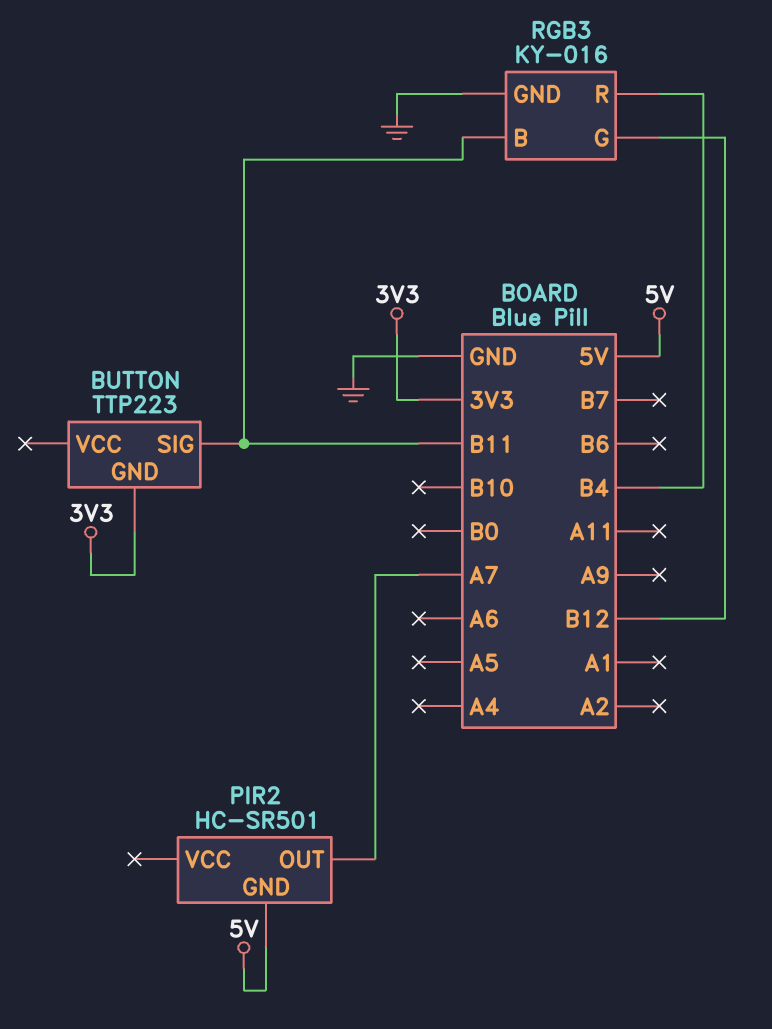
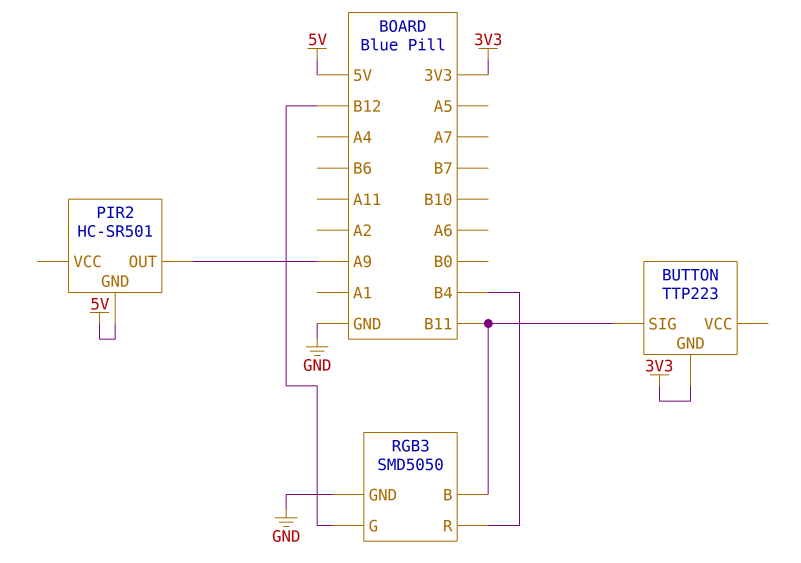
PIR2 pin OUT: A7 -> A9
RGB3: KY-016 -> SMD5050

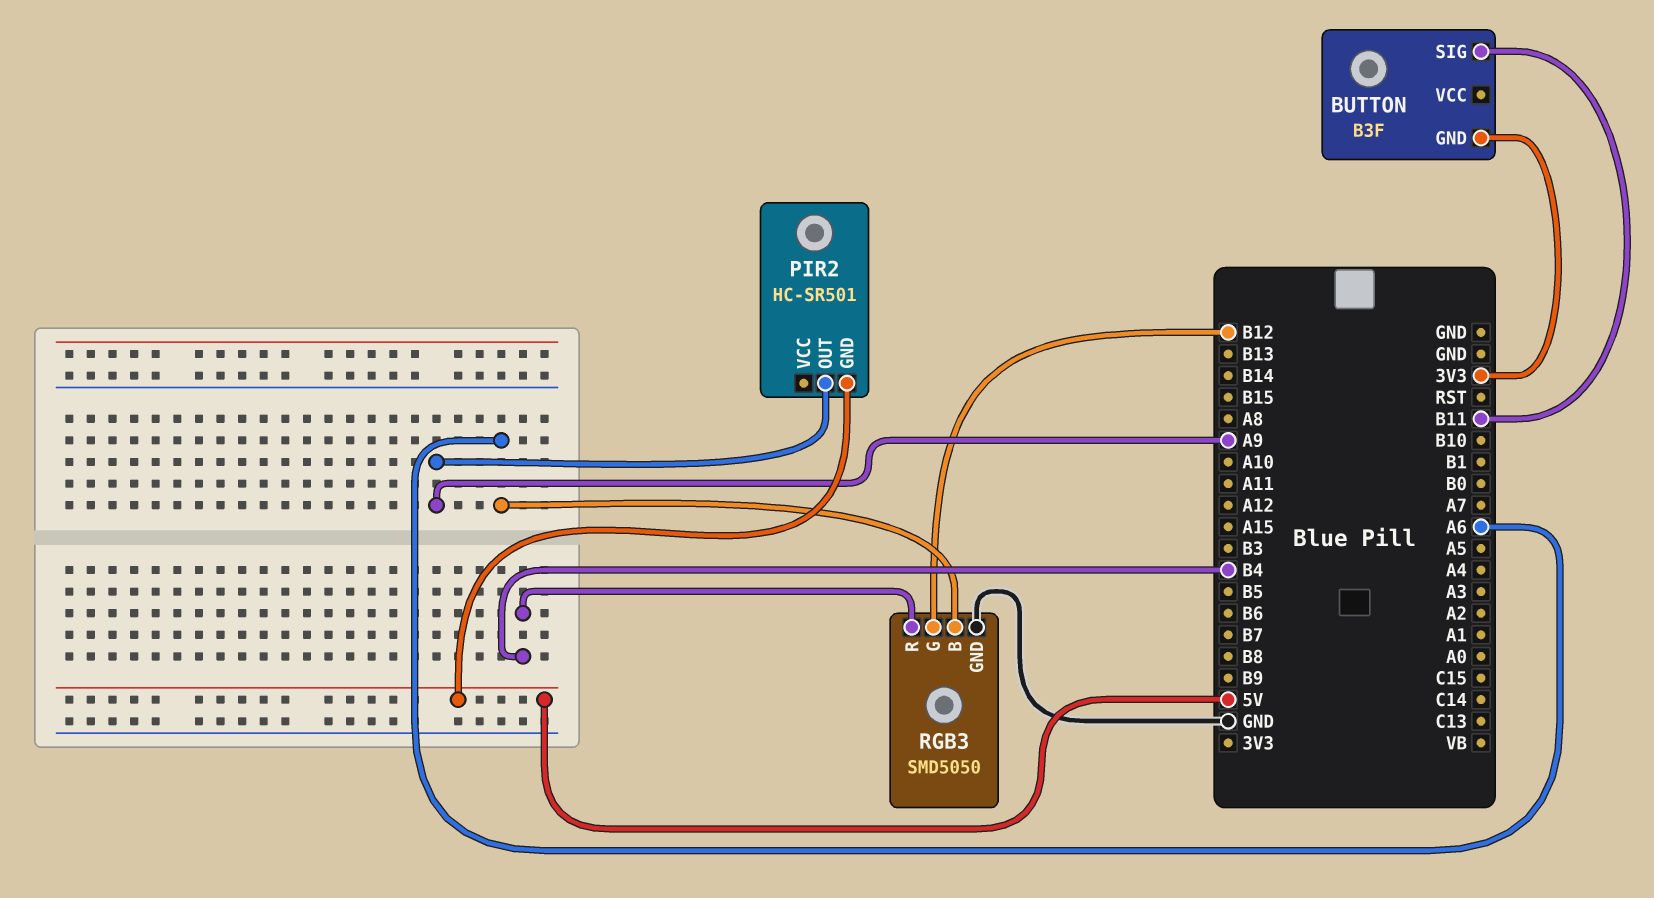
BUTTON: TTP223 -> B3F
RGB3 pin B: B11 -> A6

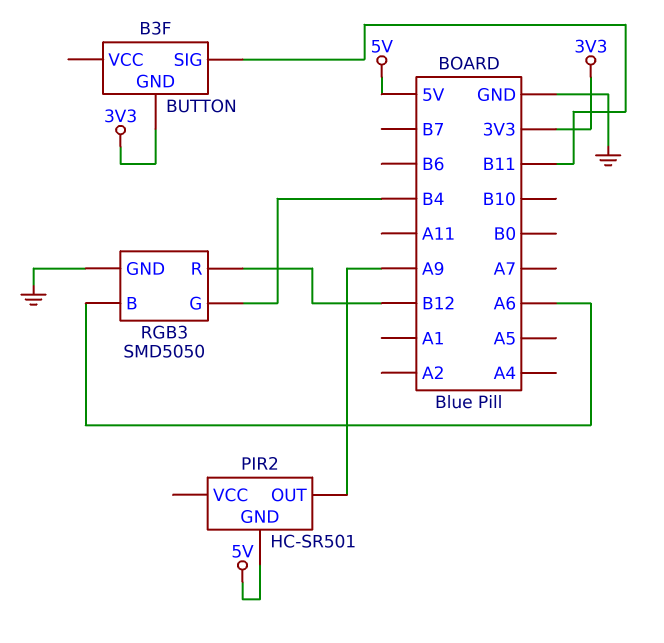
RGB3 pin G: B12 -> B4
RGB3 pin R: B4 -> B12

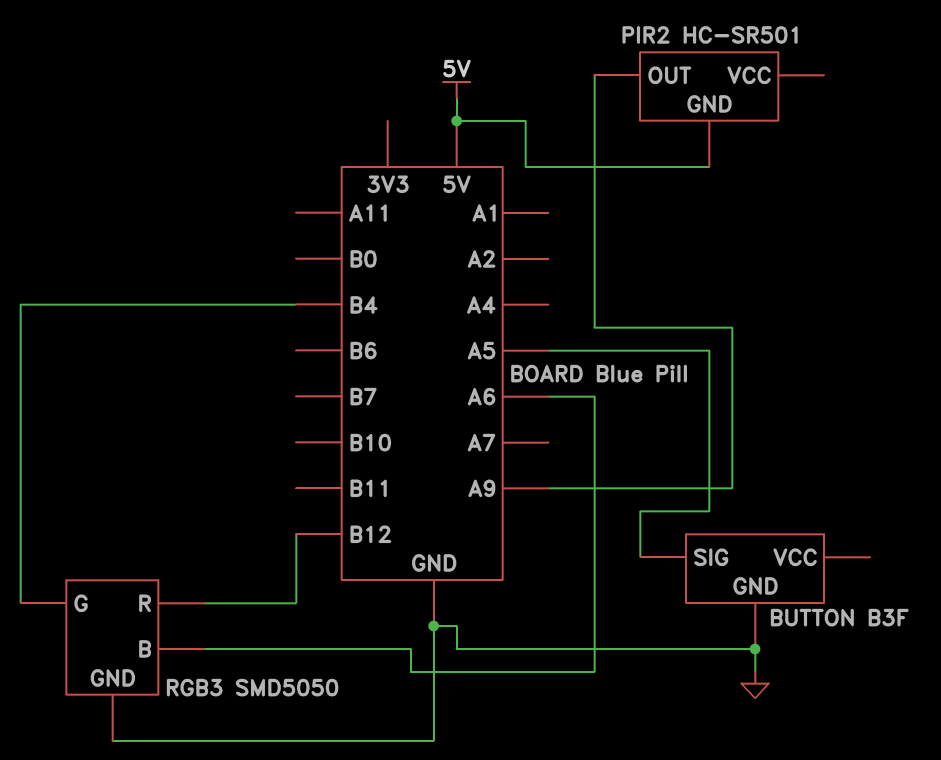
BUTTON pin GND: 3V3 -> GND
BUTTON pin SIG: B11 -> A5

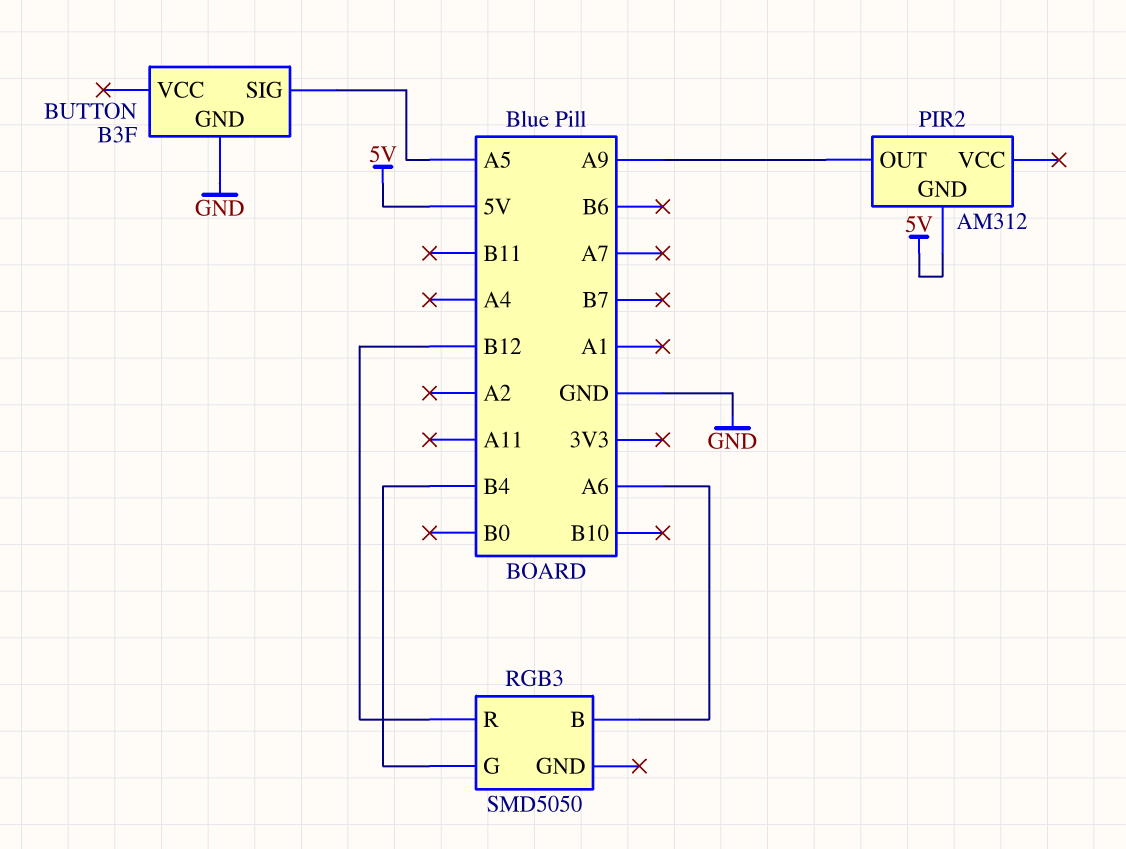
PIR2: HC-SR501 -> AM312
RGB3 pin GND: GND -> none

